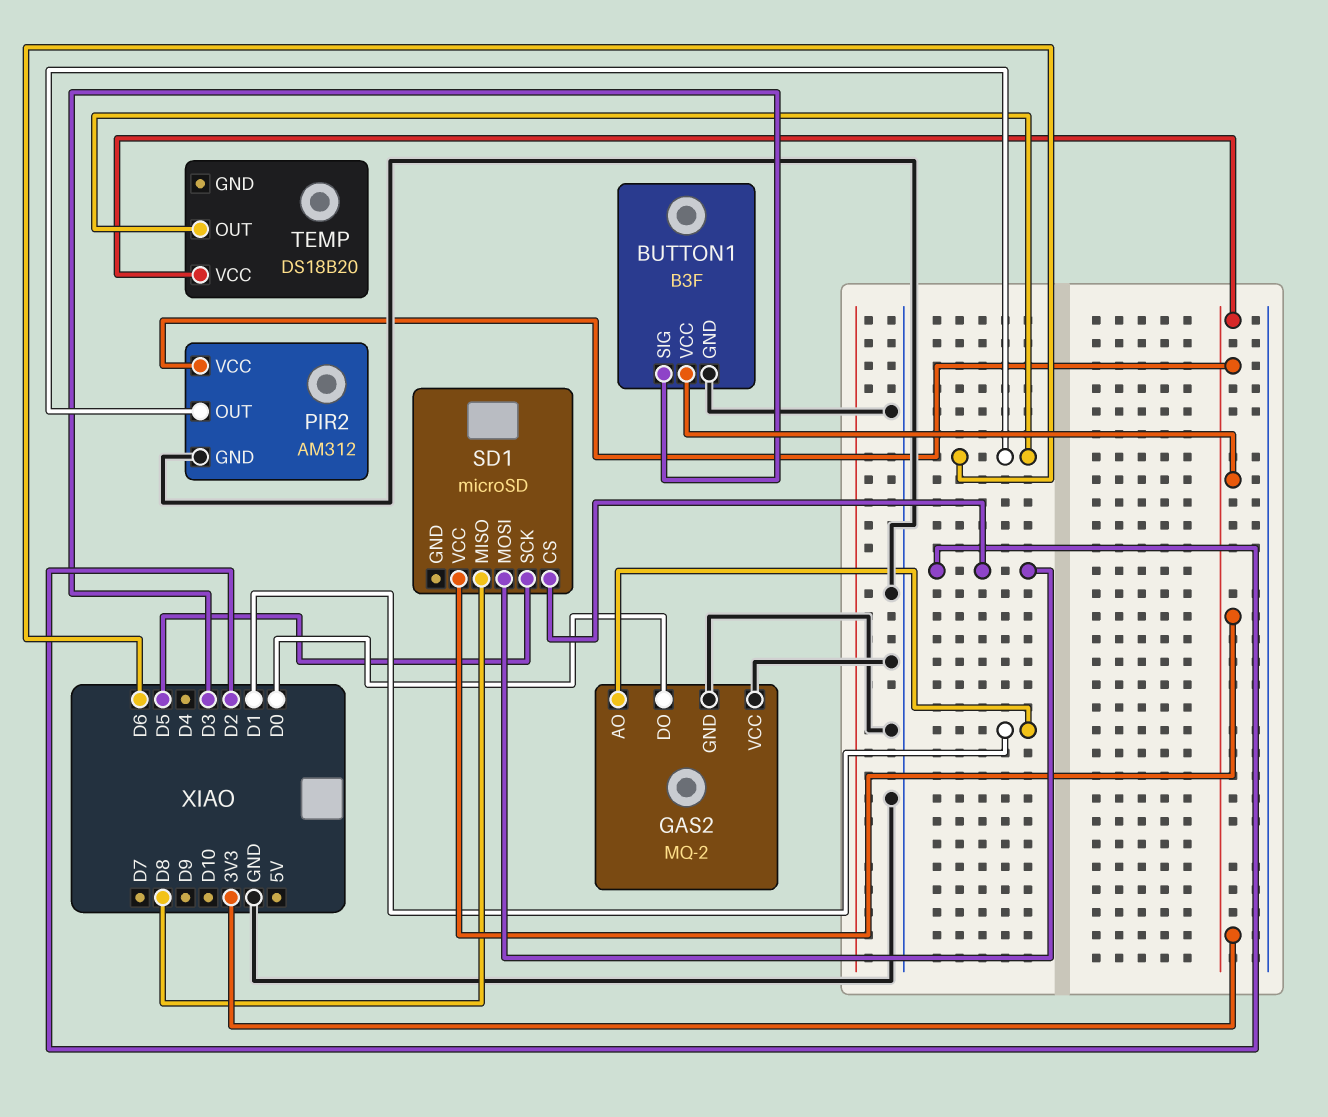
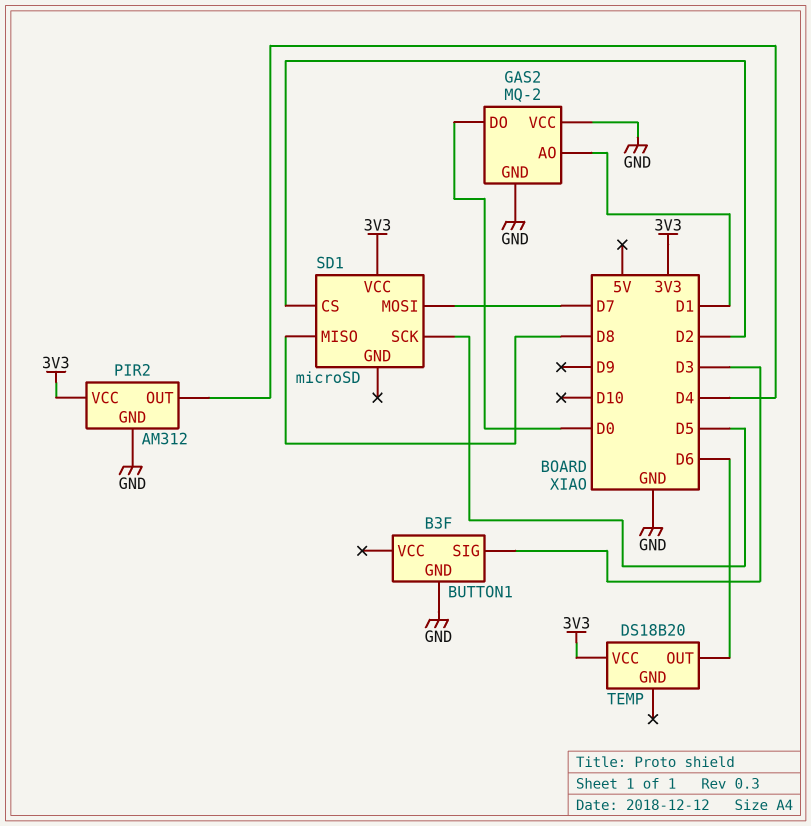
BUTTON1 pin VCC: 3V3 -> none
PIR2 pin OUT: D6 -> D4
SD1 pin MOSI: D2 -> D7

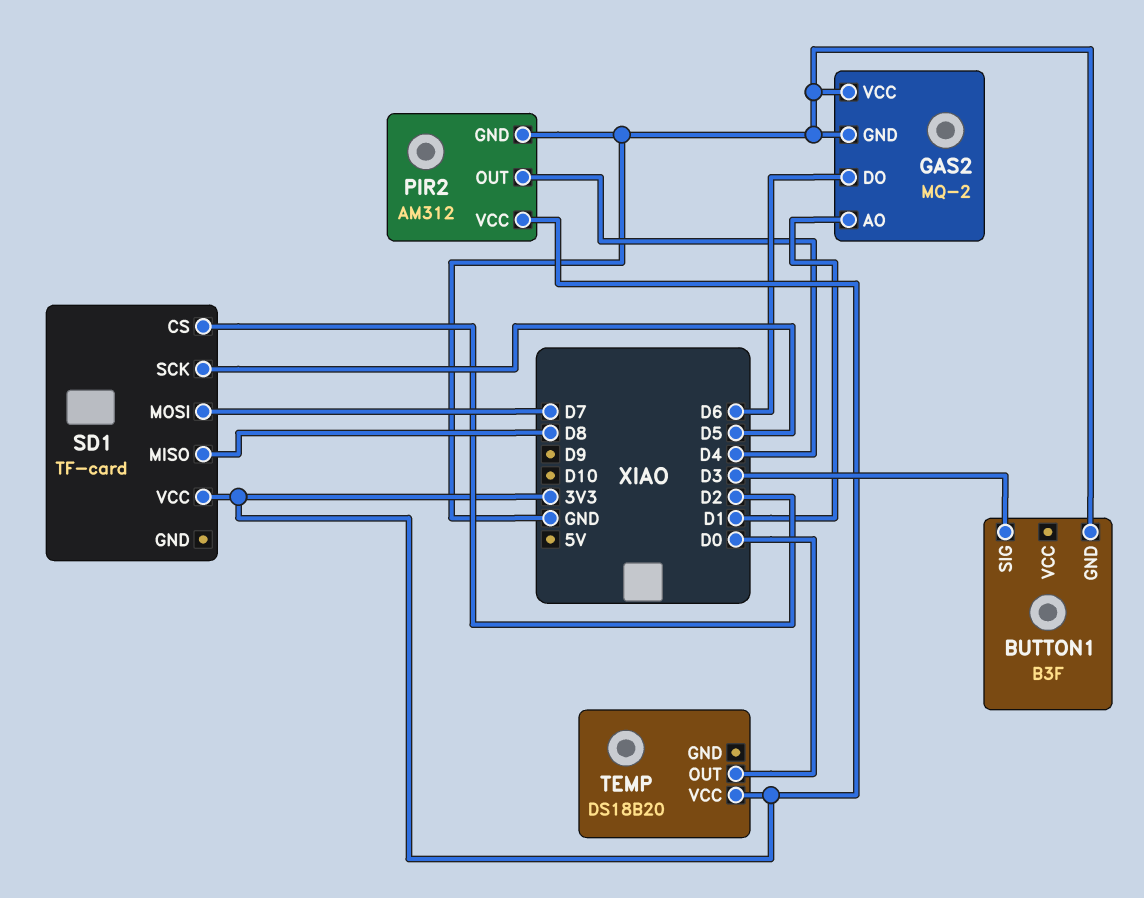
GAS2 pin DO: D0 -> D6
SD1: microSD -> TF-card
TEMP pin OUT: D6 -> D0

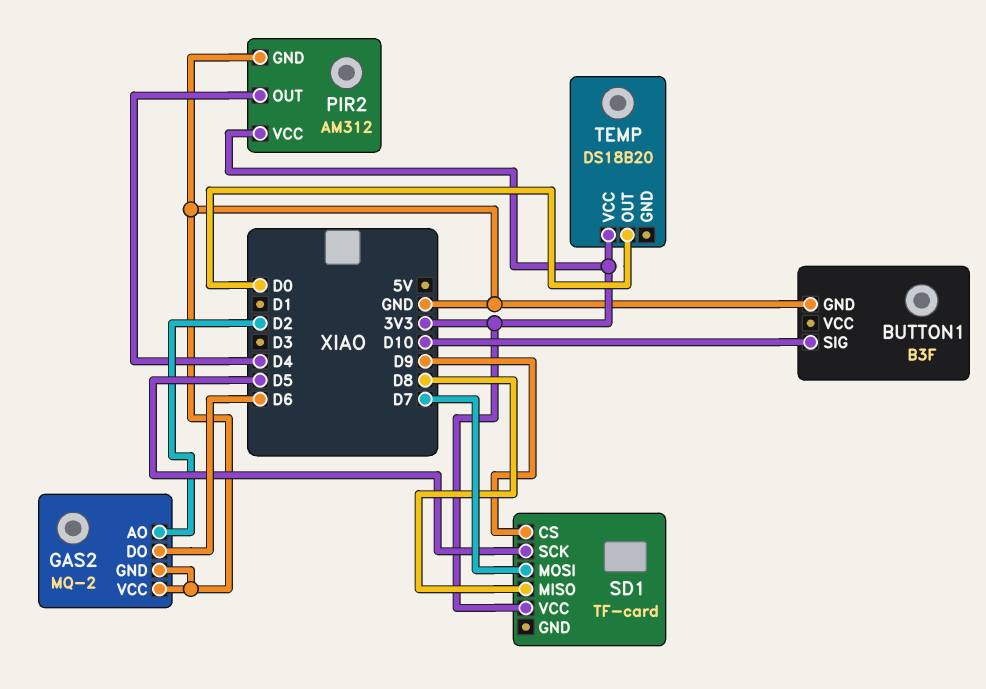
BUTTON1 pin SIG: D3 -> D10
GAS2 pin AO: D1 -> D2
SD1 pin CS: D2 -> D9

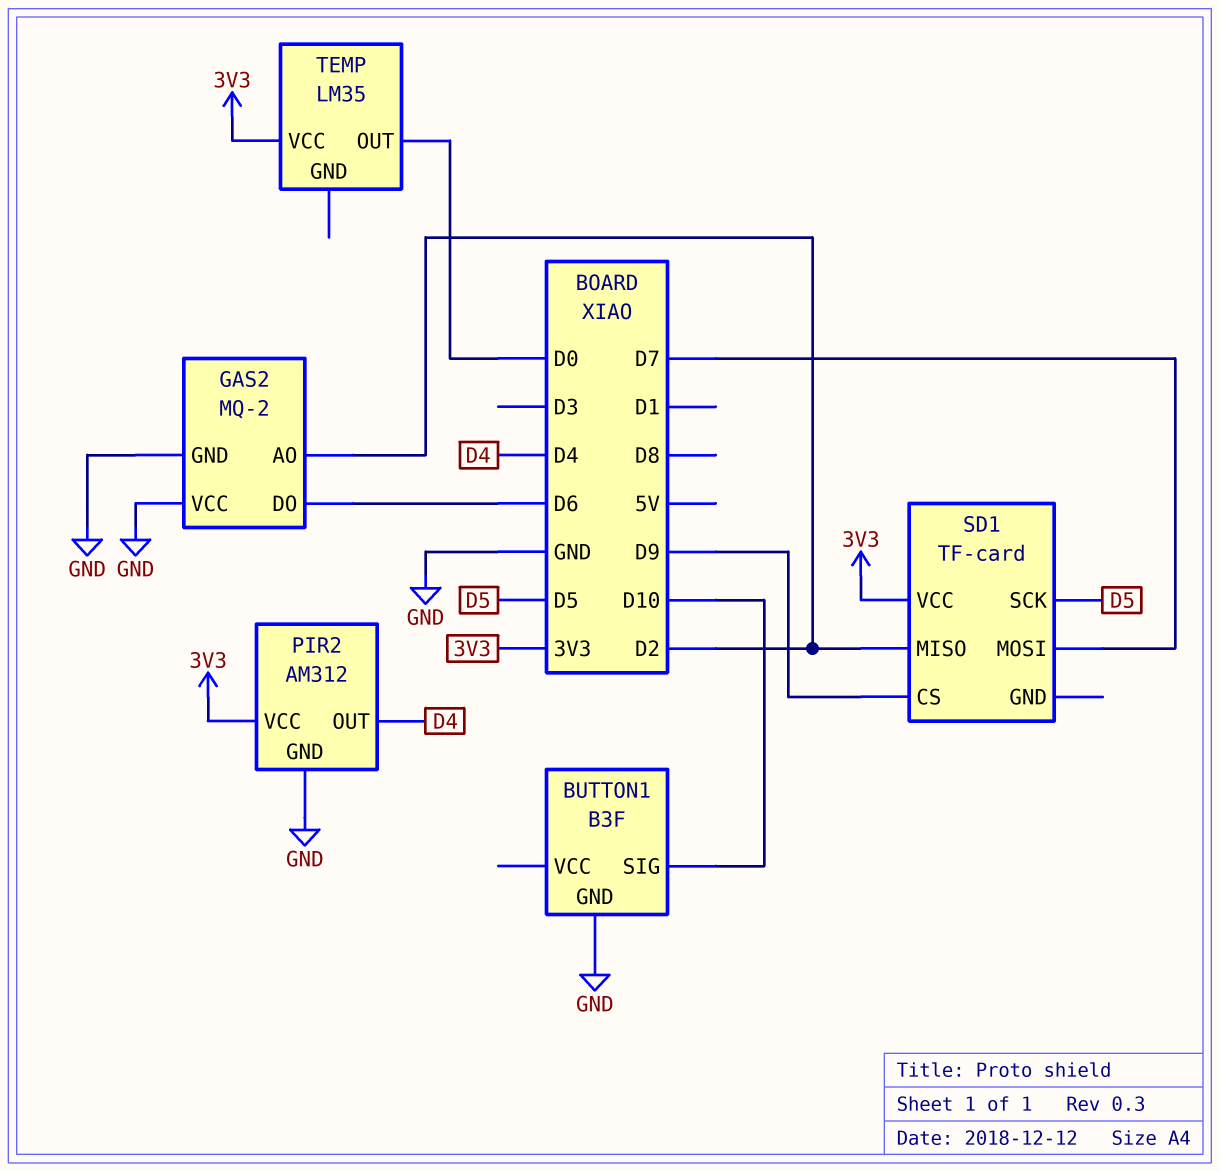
SD1 pin MISO: D8 -> D2
TEMP: DS18B20 -> LM35

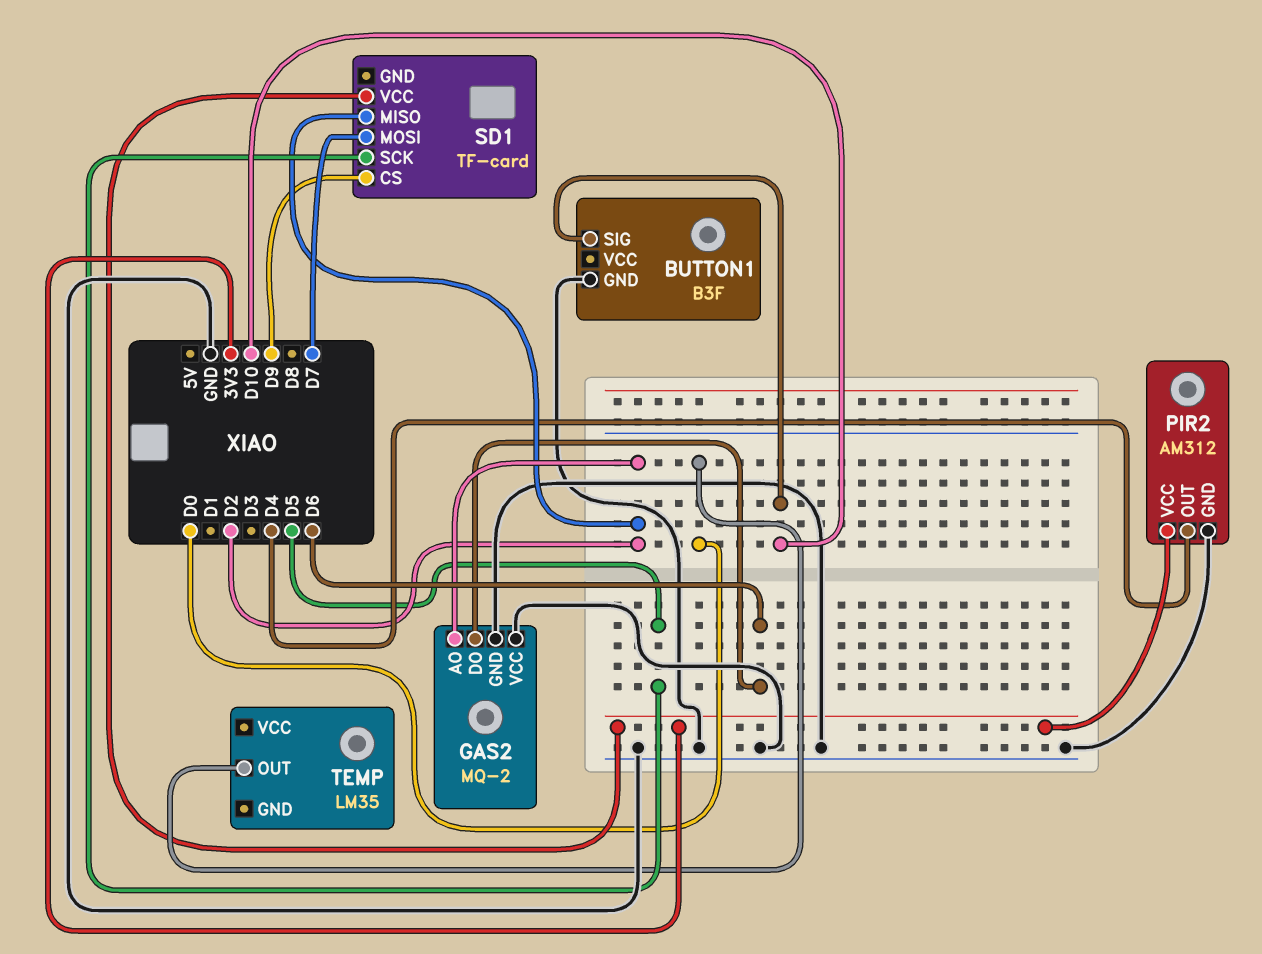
TEMP pin VCC: 3V3 -> none

